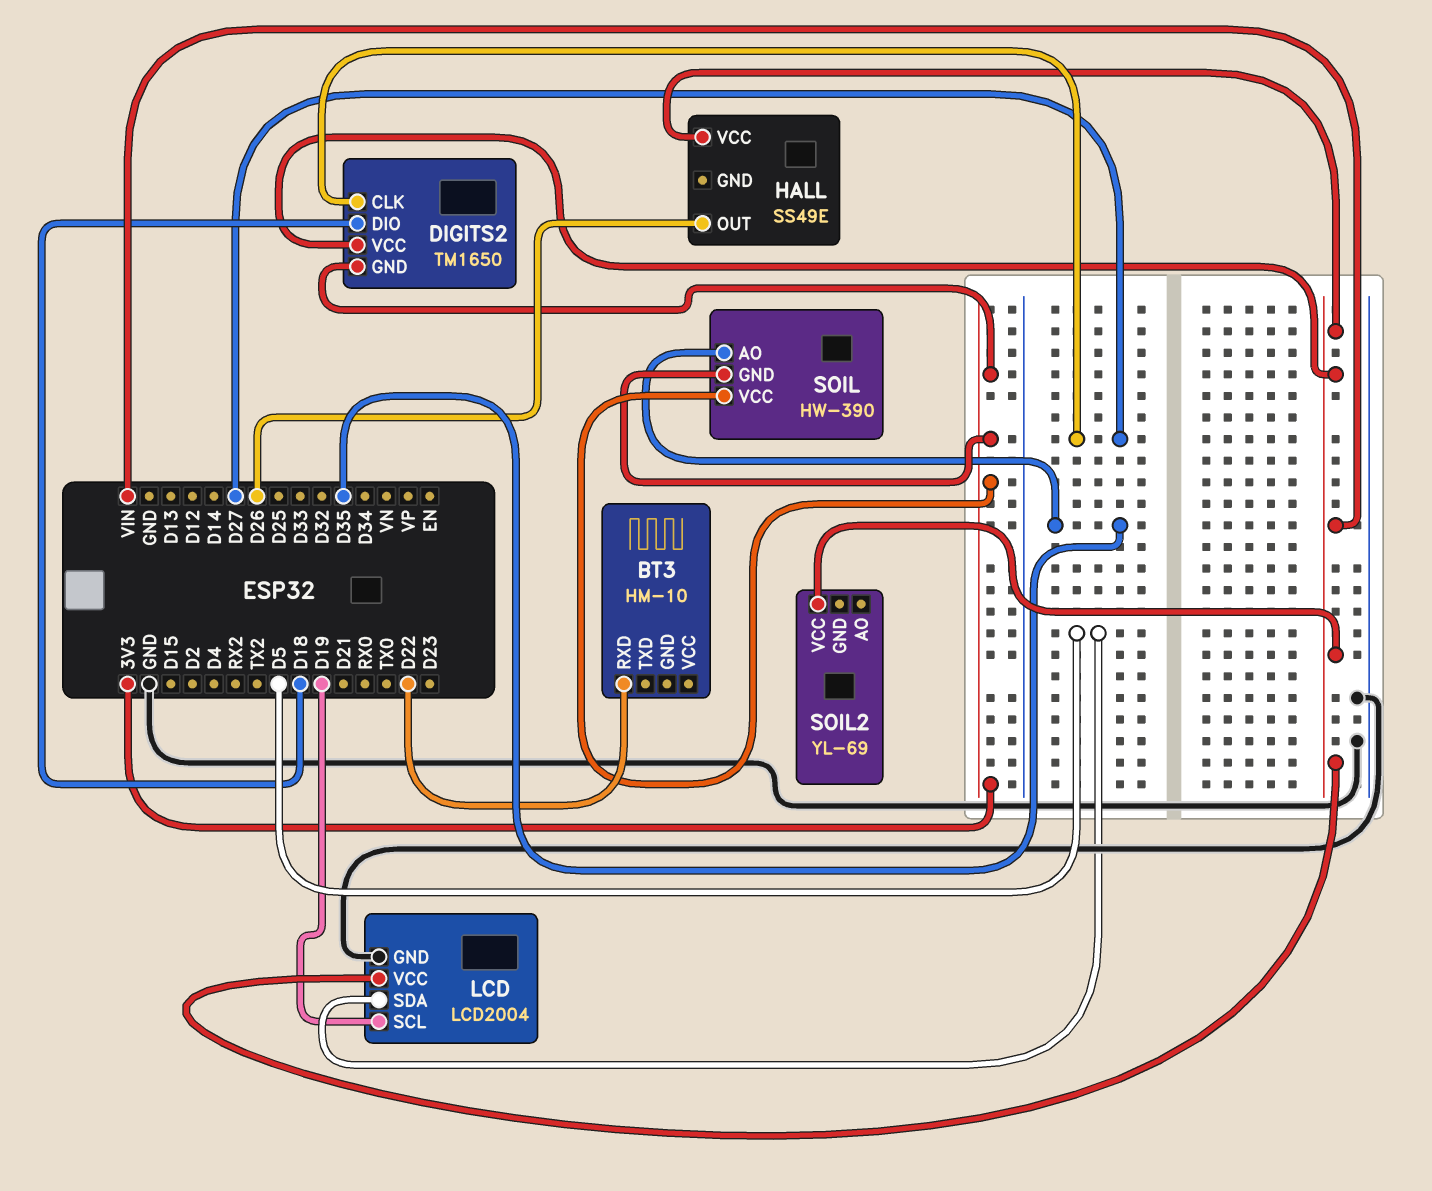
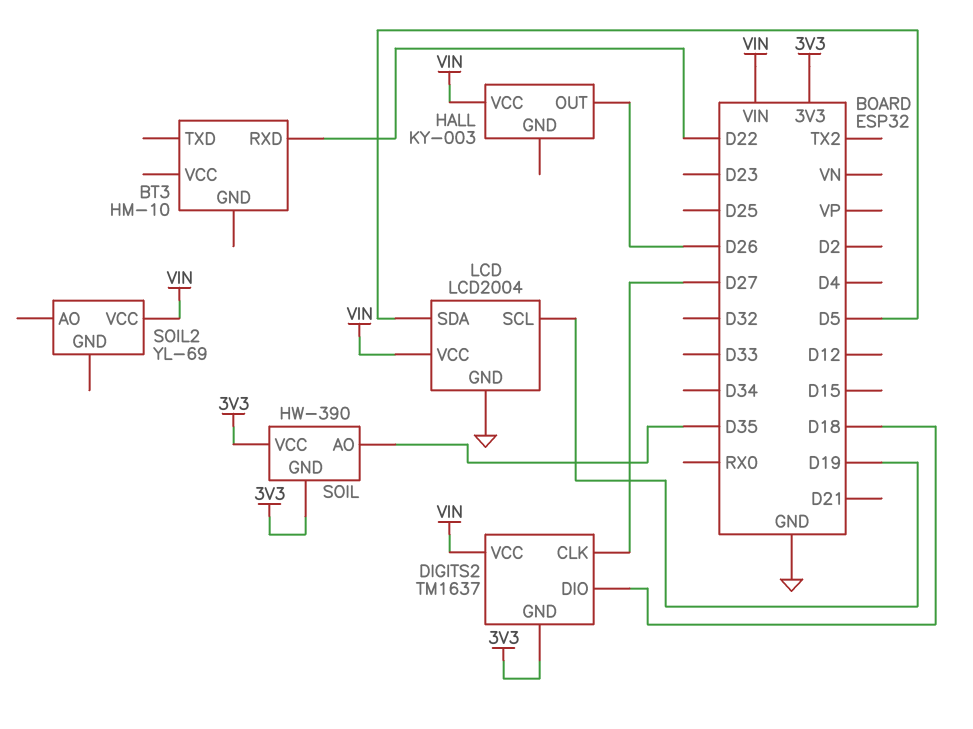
DIGITS2: TM1650 -> TM1637
HALL: SS49E -> KY-003

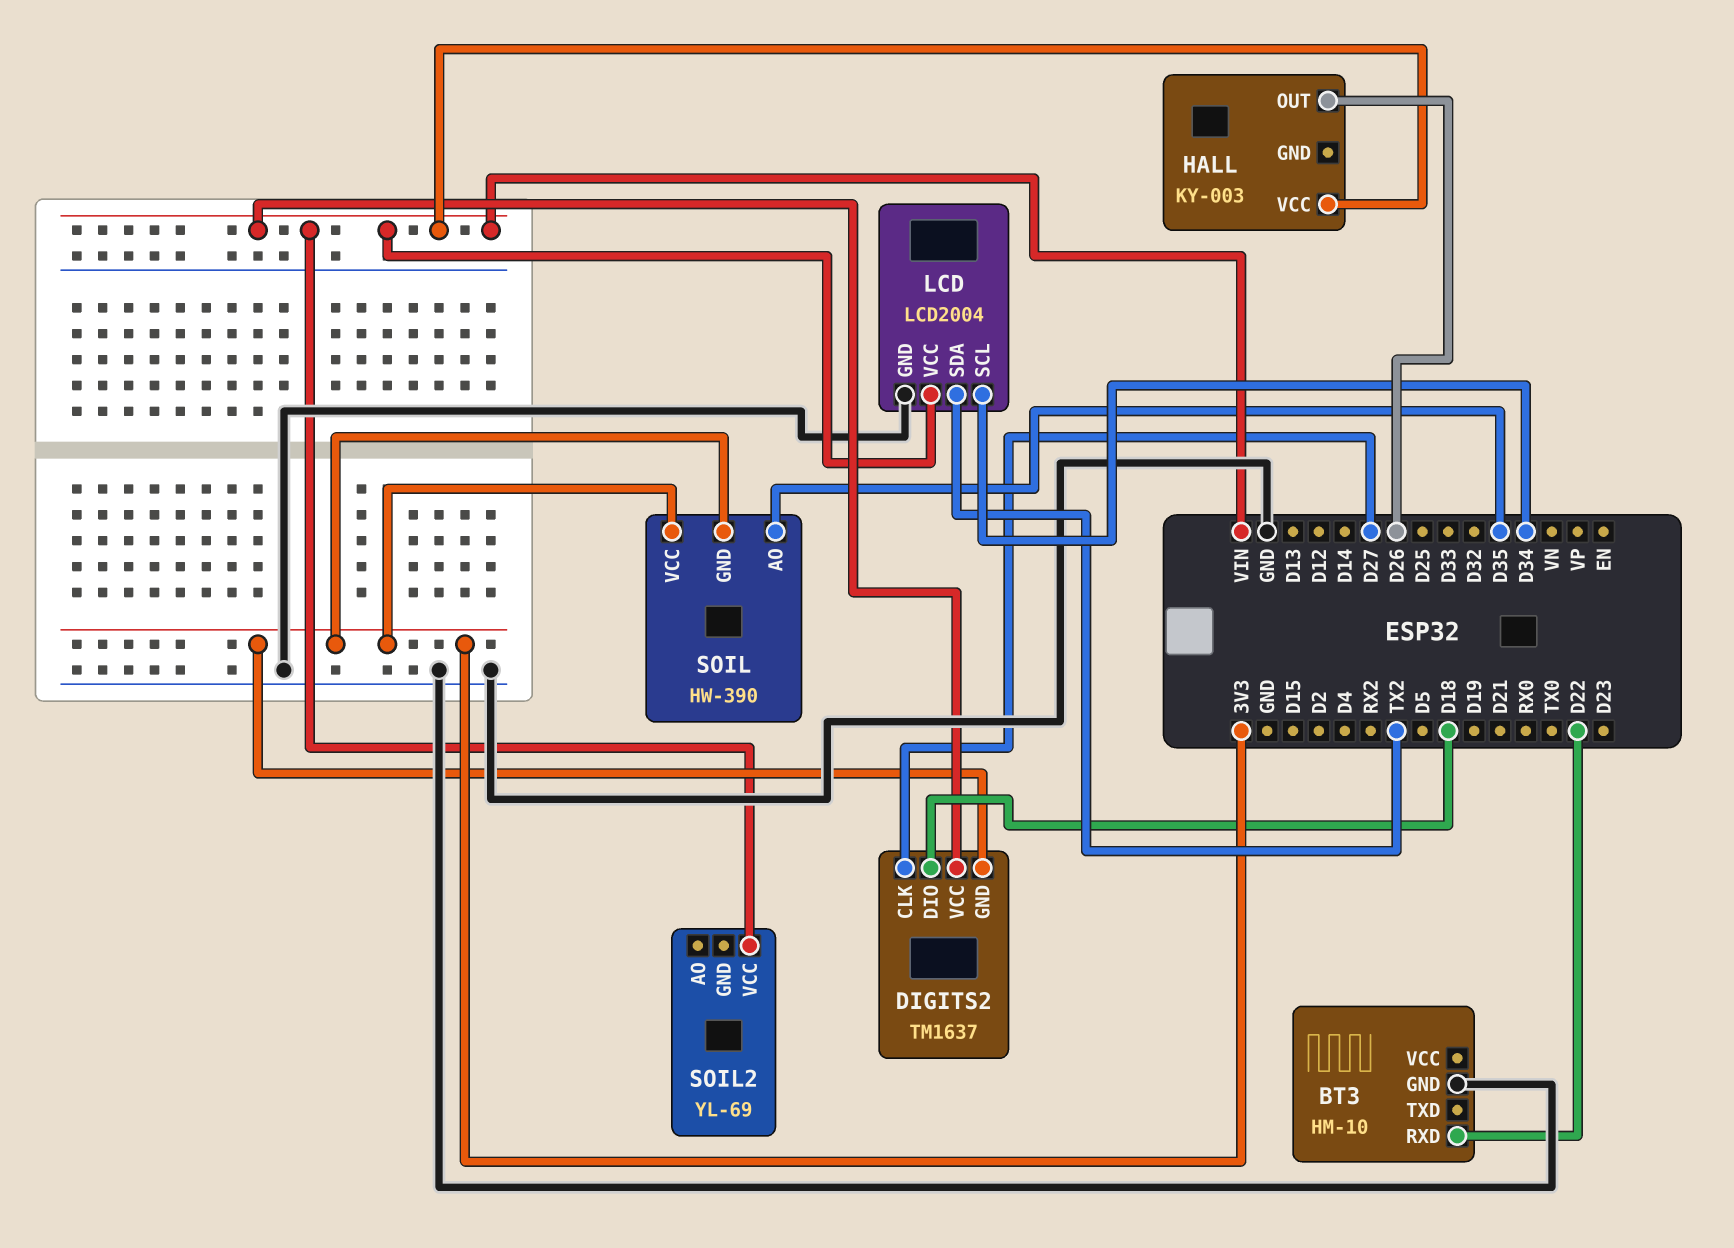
BT3 pin GND: none -> GND
LCD pin SCL: D19 -> D34
LCD pin SDA: D5 -> TX2

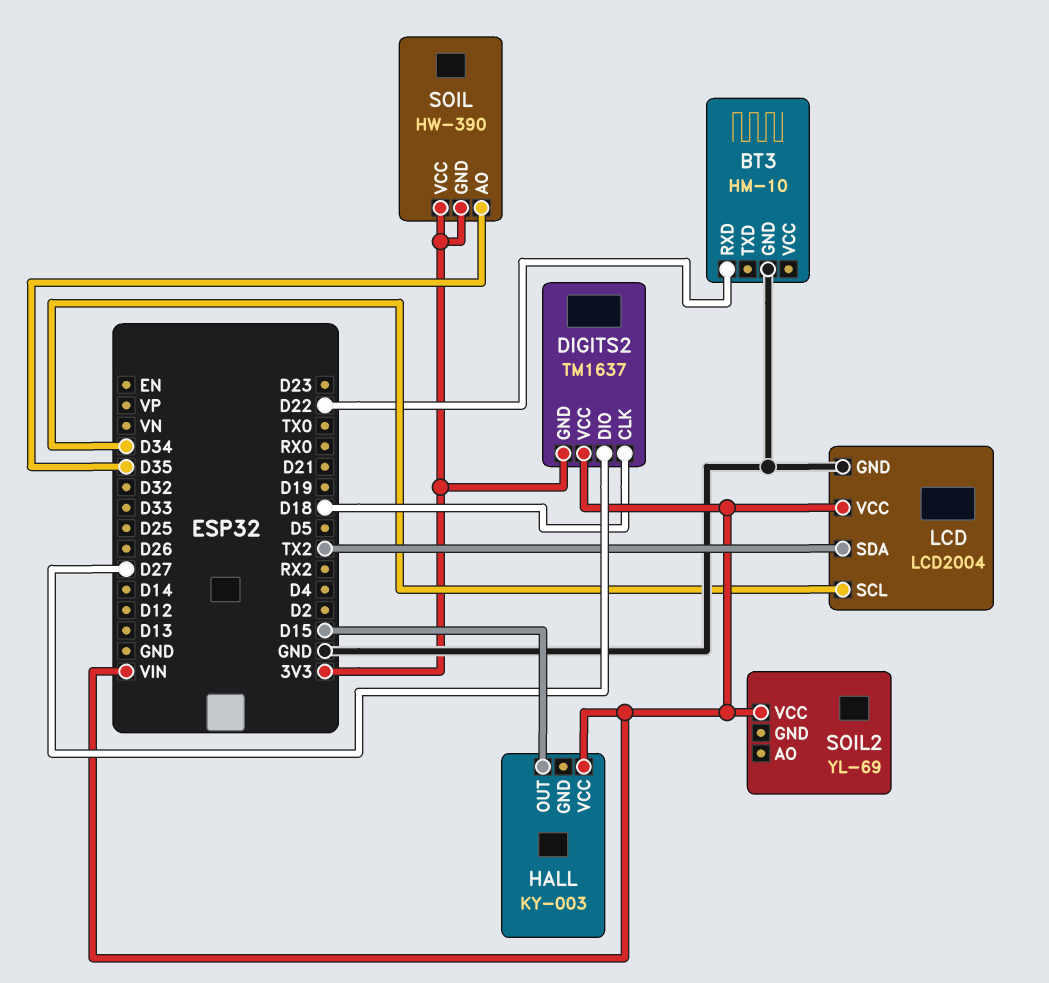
DIGITS2 pin CLK: D27 -> D18
DIGITS2 pin DIO: D18 -> D27
HALL pin OUT: D26 -> D15

